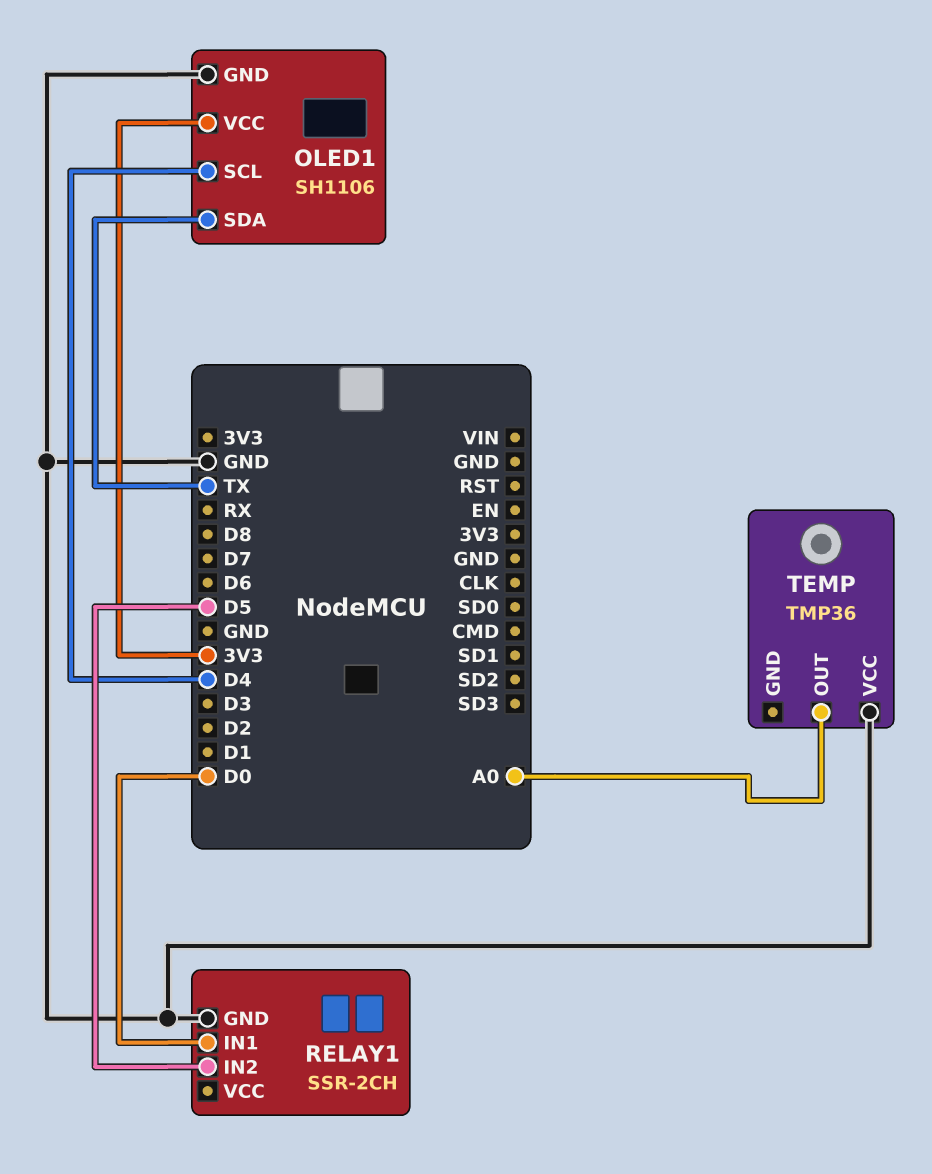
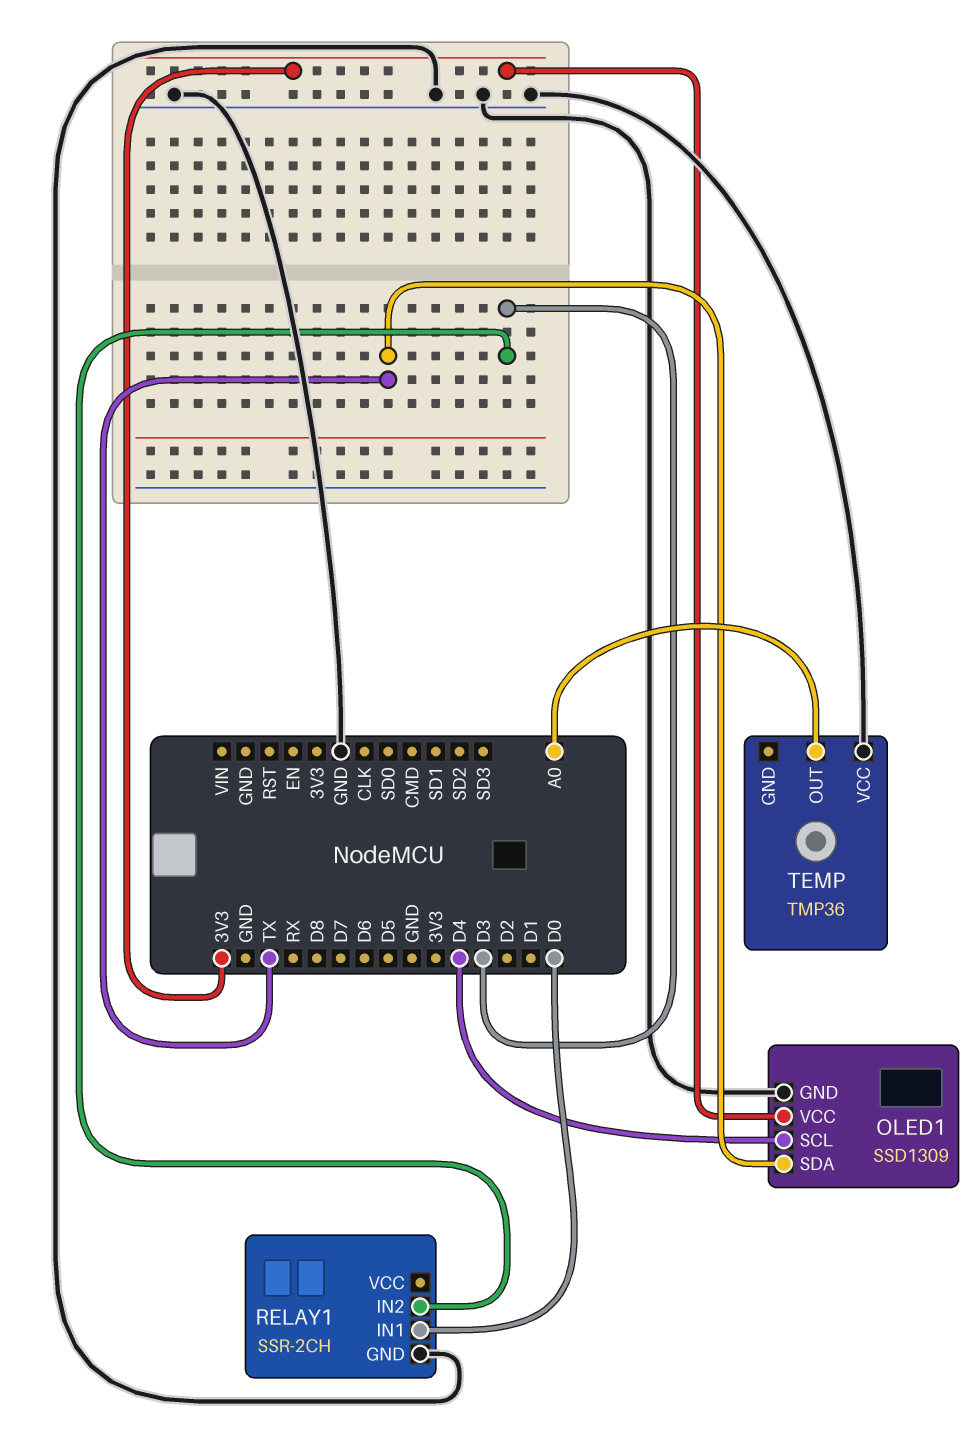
OLED1: SH1106 -> SSD1309
RELAY1 pin IN2: D5 -> D3

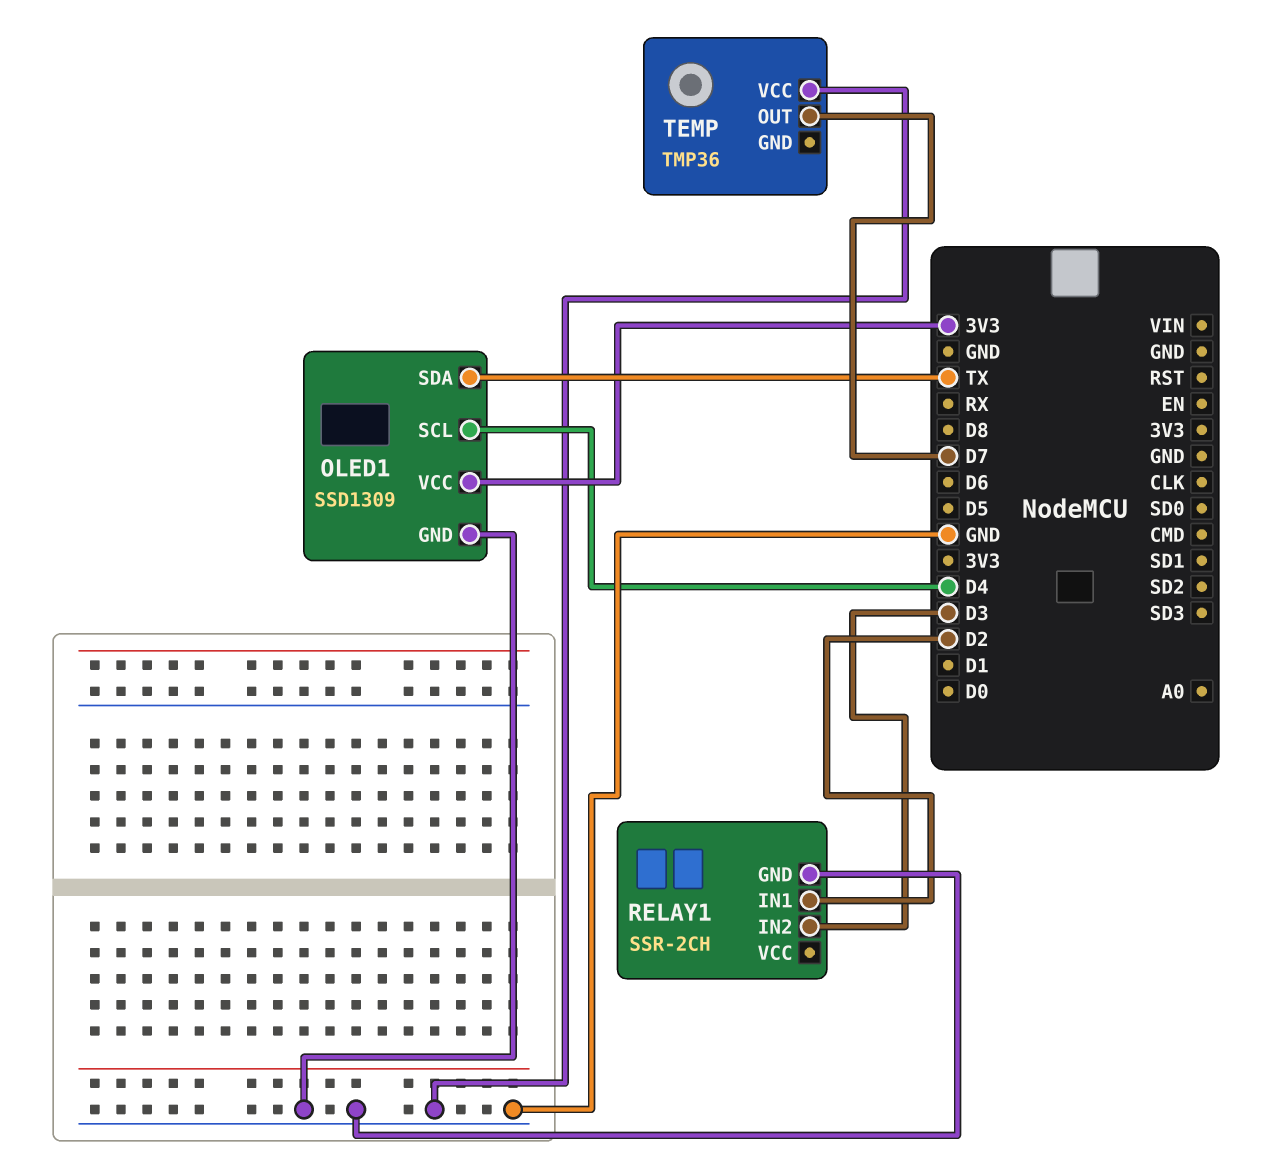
RELAY1 pin IN1: D0 -> D2
TEMP pin OUT: A0 -> D7

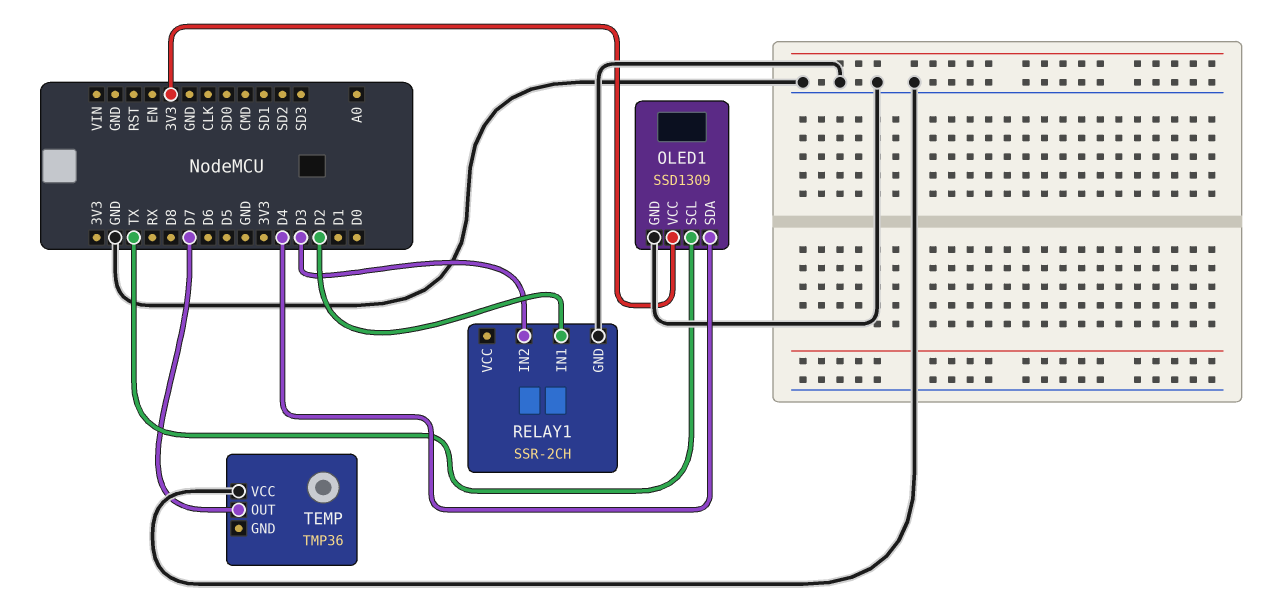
OLED1 pin SCL: D4 -> TX
OLED1 pin SDA: TX -> D4

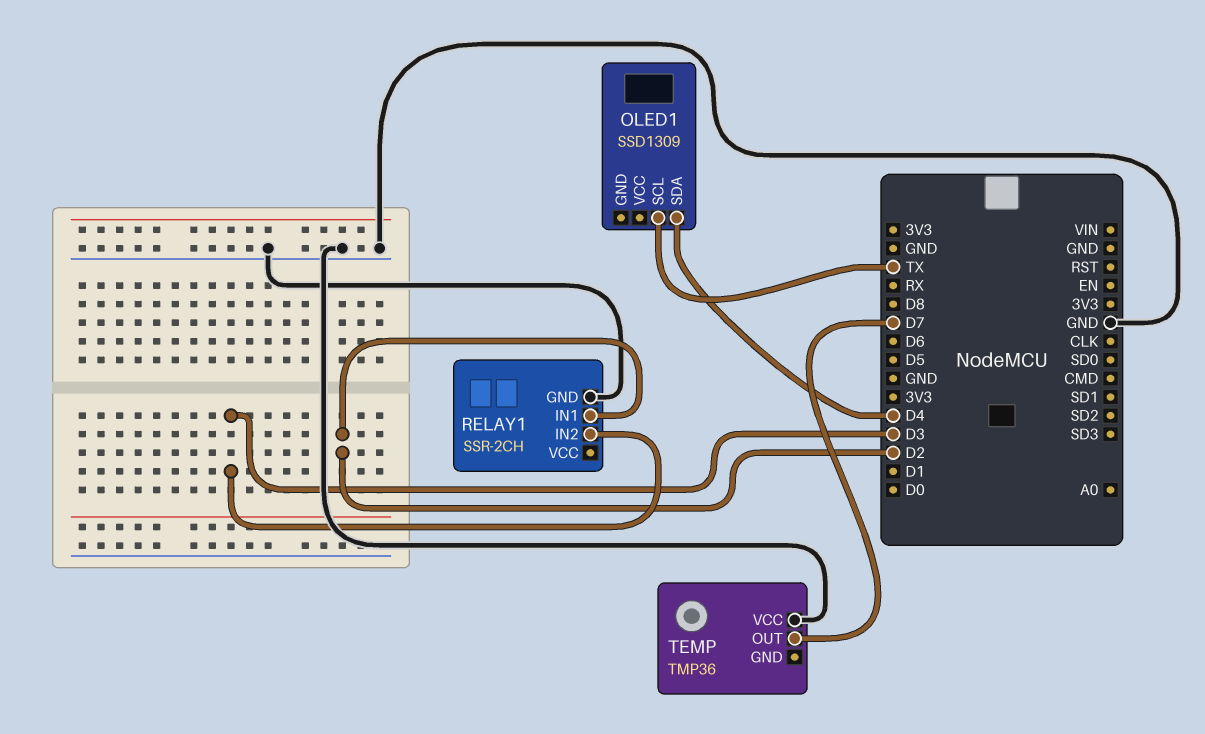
OLED1 pin GND: GND -> none
OLED1 pin VCC: 3V3 -> none

